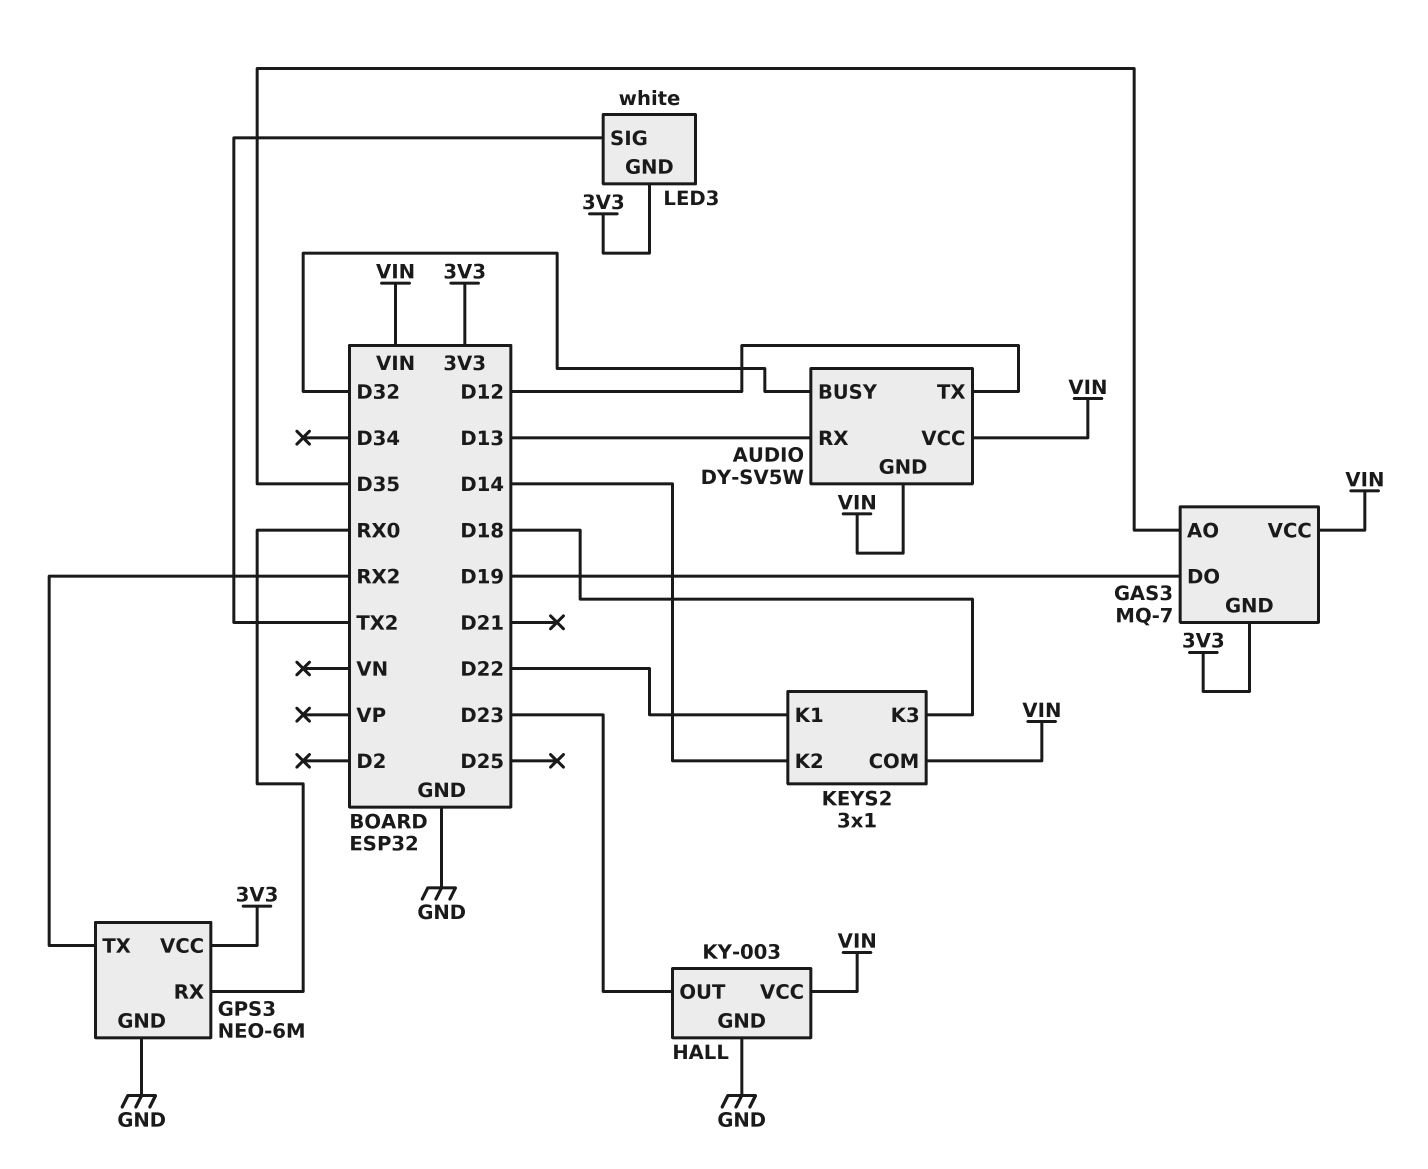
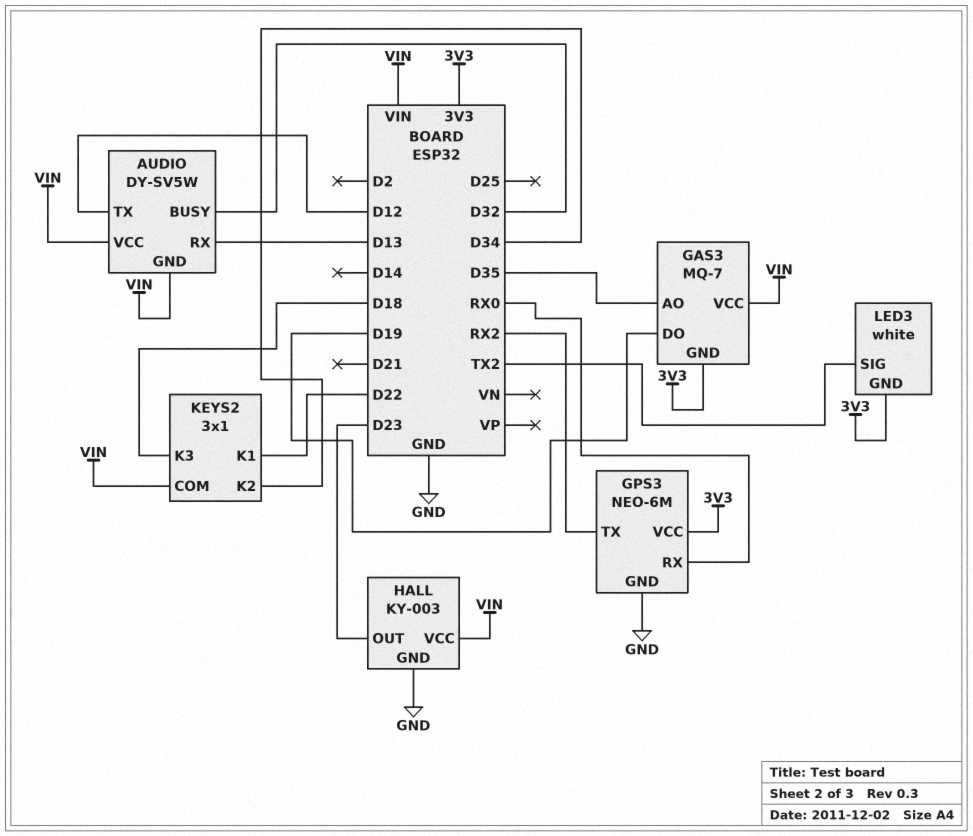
KEYS2 pin K2: D14 -> D34

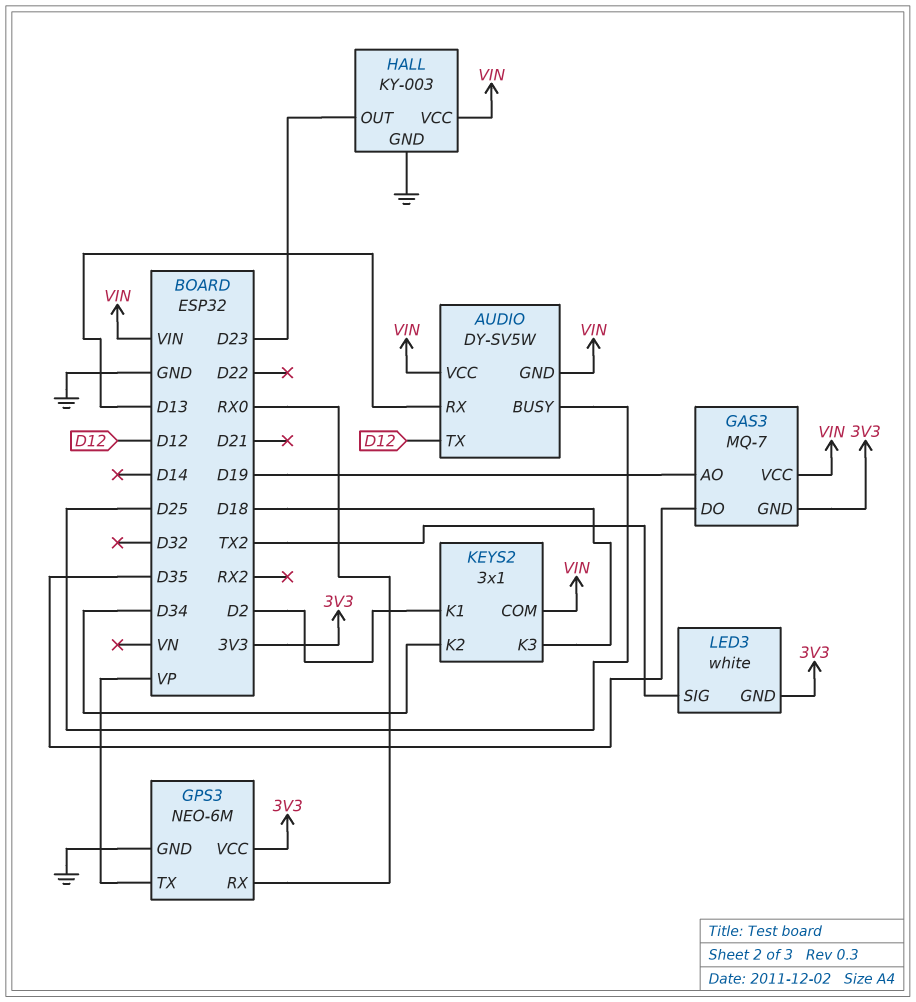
AUDIO pin BUSY: D32 -> D25
GAS3 pin AO: D35 -> D19
GAS3 pin DO: D19 -> D35
GPS3 pin TX: RX2 -> VP
KEYS2 pin K1: D22 -> D2

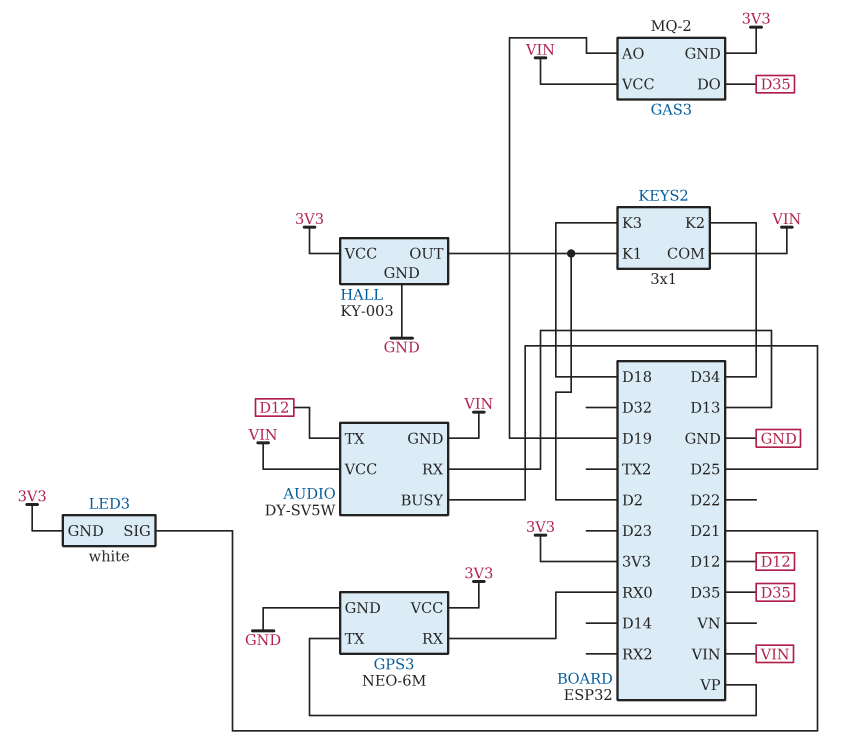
GAS3: MQ-7 -> MQ-2
HALL pin OUT: D23 -> D2
HALL pin VCC: VIN -> 3V3
LED3 pin SIG: TX2 -> D21

